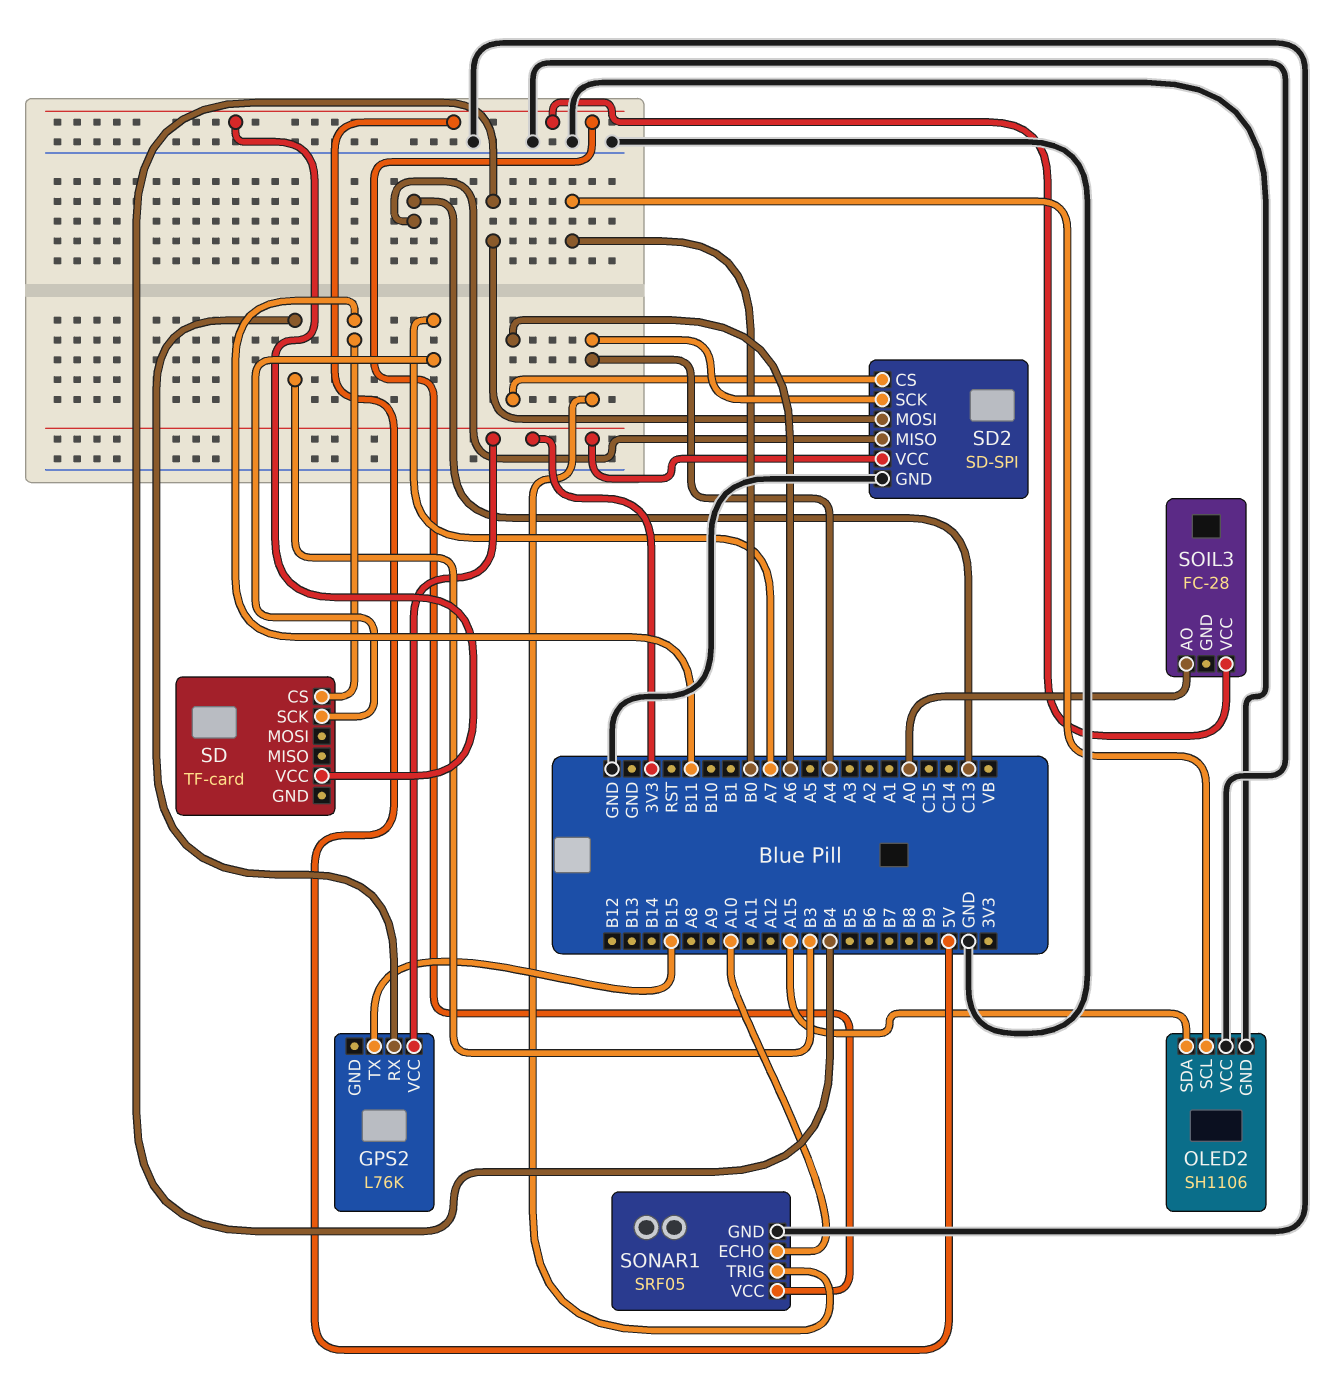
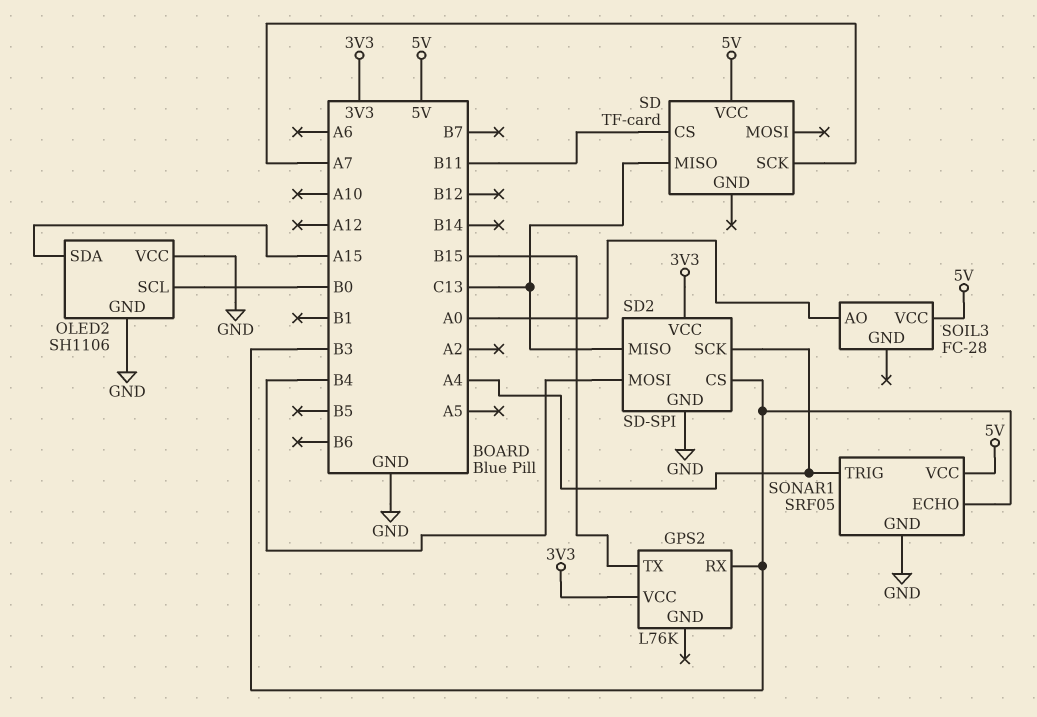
SD pin MISO: none -> C13
SD2 pin CS: A6 -> B3
SONAR1 pin ECHO: A10 -> B3

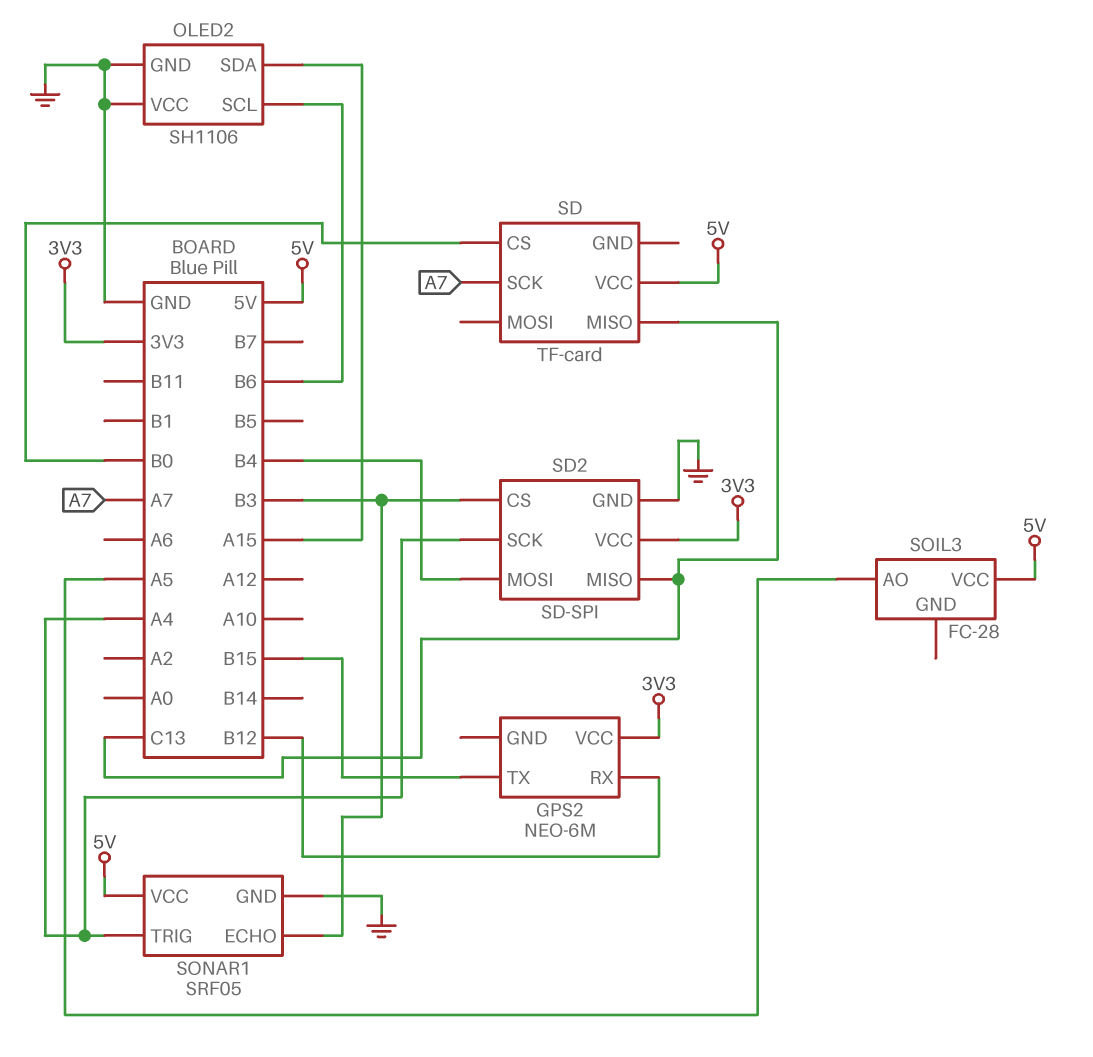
GPS2: L76K -> NEO-6M
GPS2 pin RX: B3 -> B12
OLED2 pin SCL: B0 -> B6
SD pin CS: B11 -> B0
SOIL3 pin AO: A0 -> A5

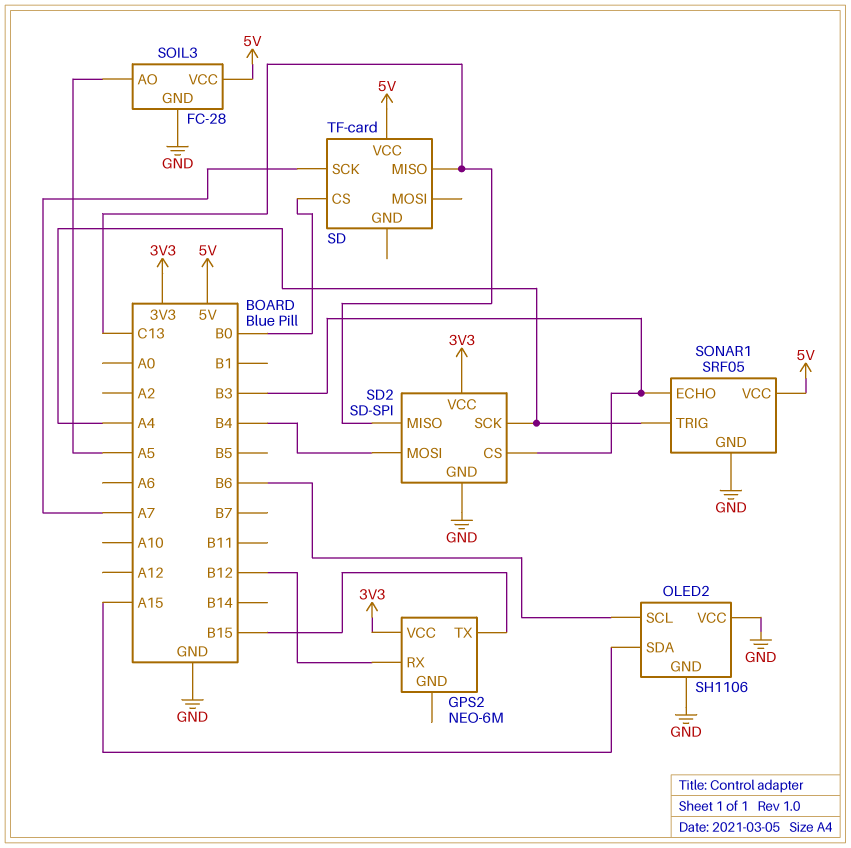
SOIL3 pin GND: none -> GND

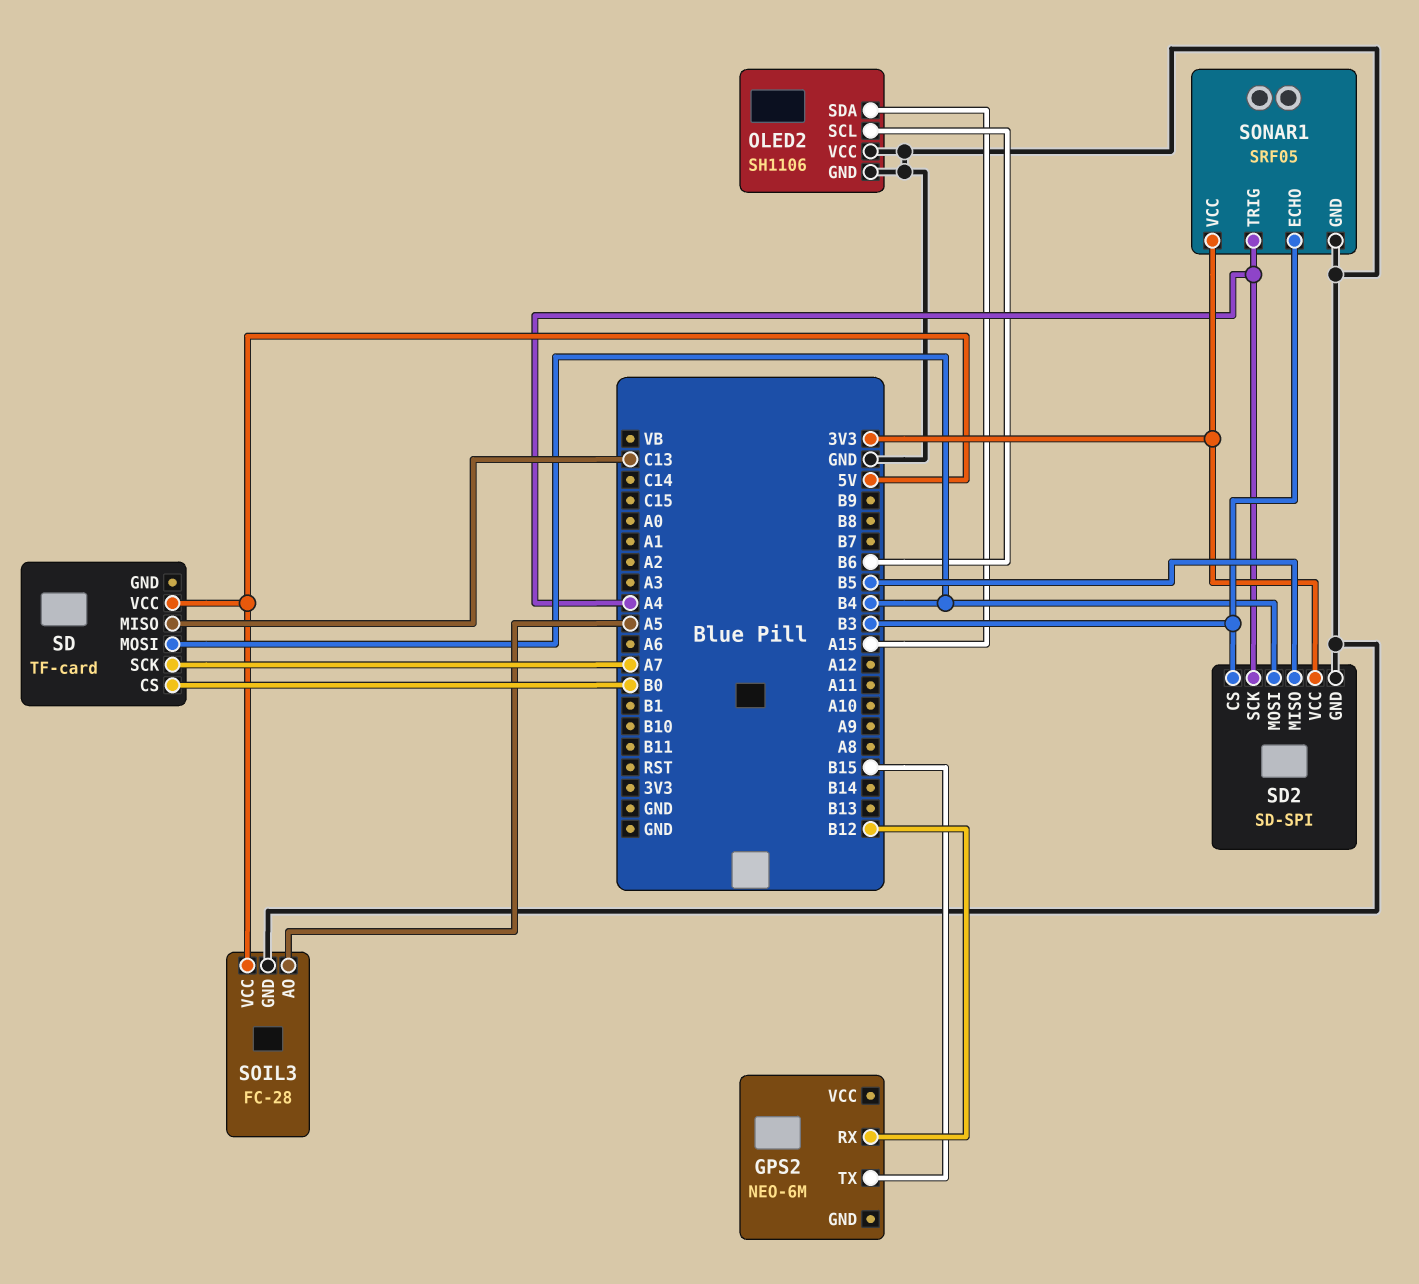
GPS2 pin VCC: 3V3 -> none
SD pin MOSI: none -> B4
SD2 pin MISO: C13 -> B5
SONAR1 pin VCC: 5V -> 3V3

